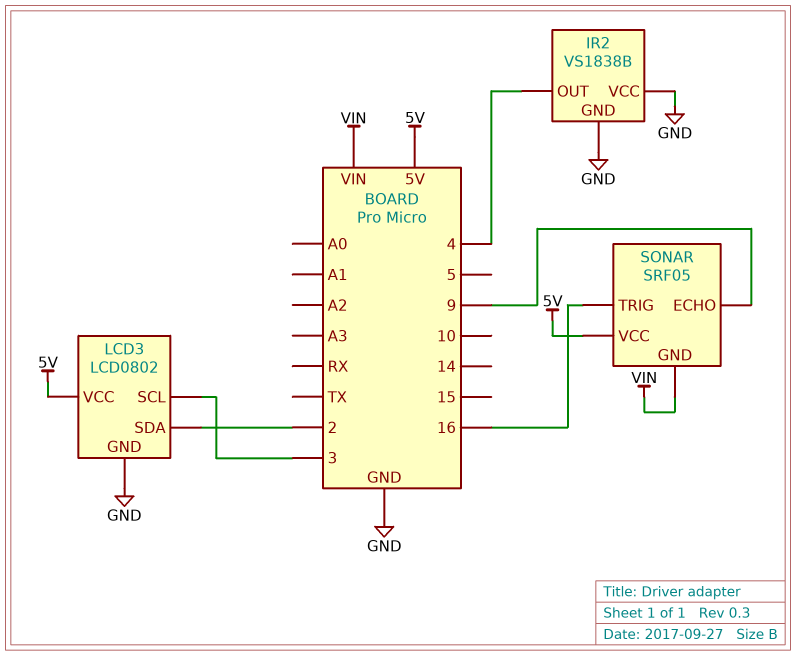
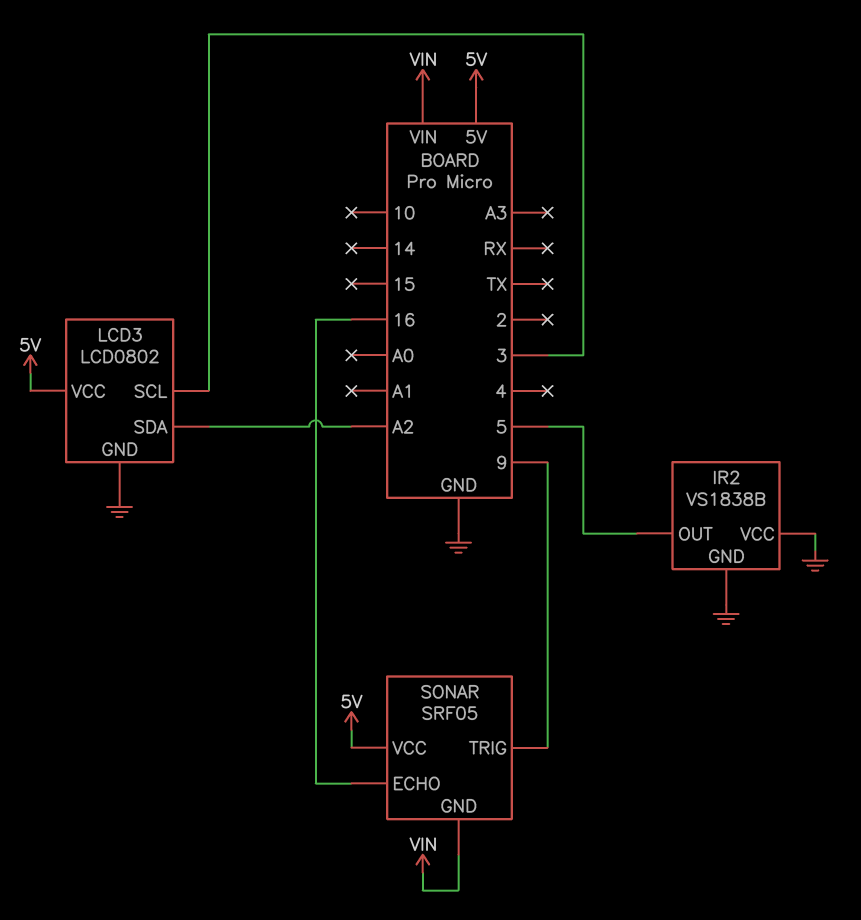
IR2 pin OUT: 4 -> 5
LCD3 pin SDA: 2 -> A2
SONAR pin ECHO: 9 -> 16
SONAR pin TRIG: 16 -> 9

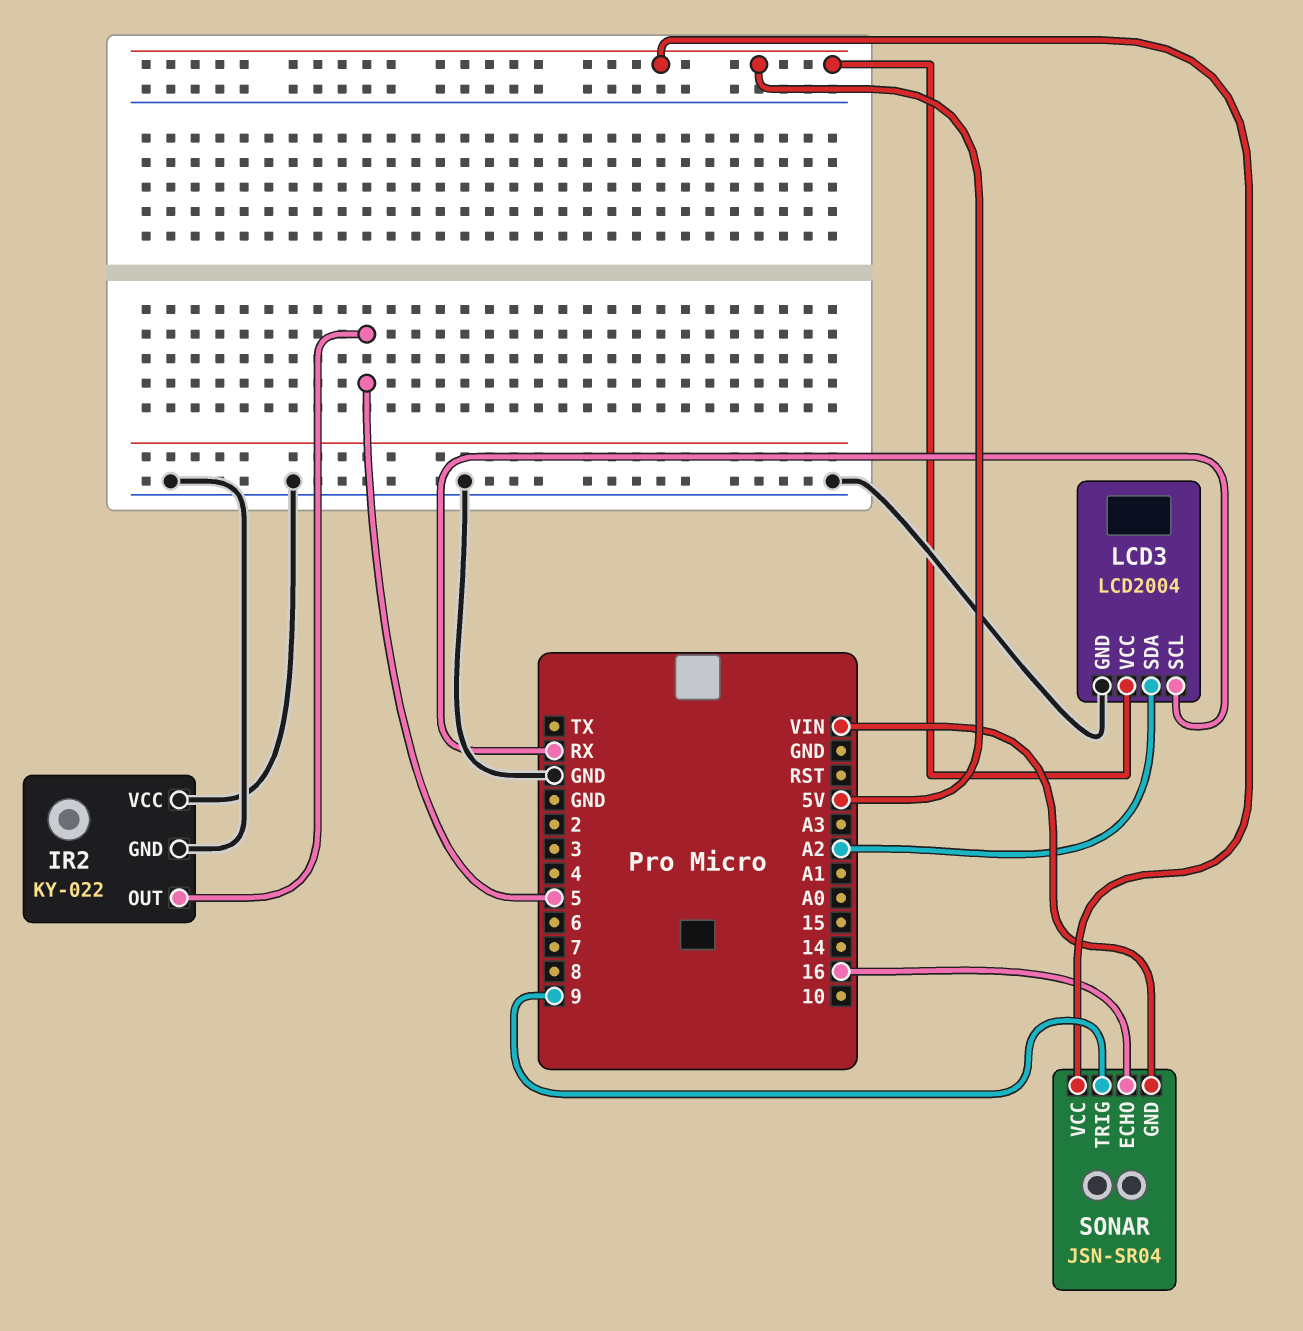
IR2: VS1838B -> KY-022
LCD3: LCD0802 -> LCD2004
LCD3 pin SCL: 3 -> RX
SONAR: SRF05 -> JSN-SR04

